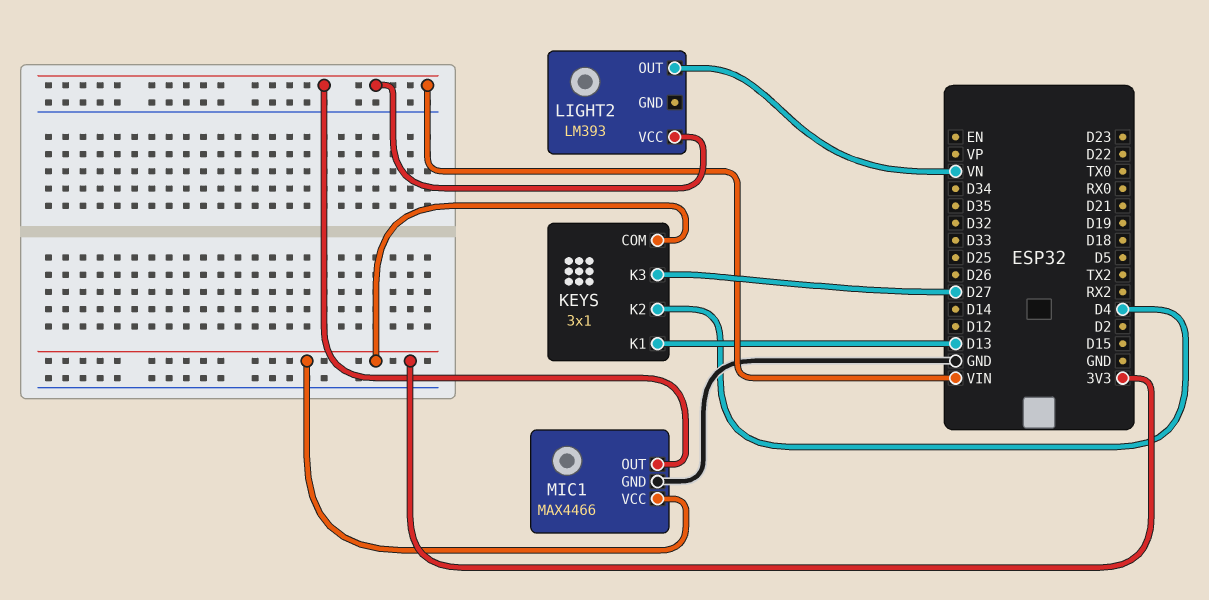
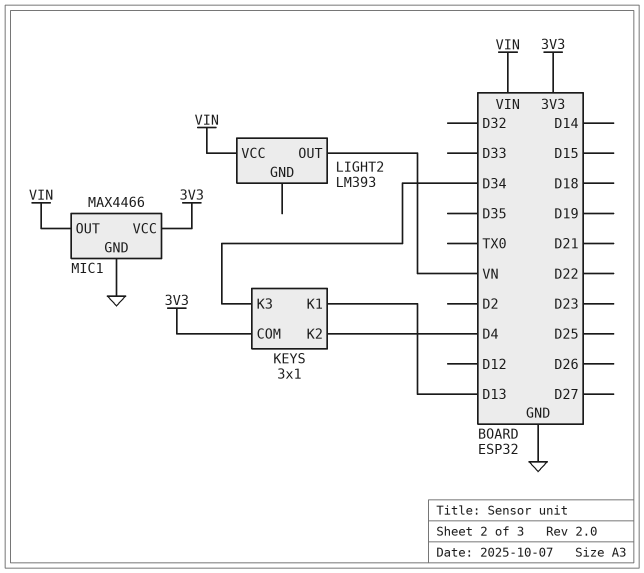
KEYS pin K3: D27 -> D34

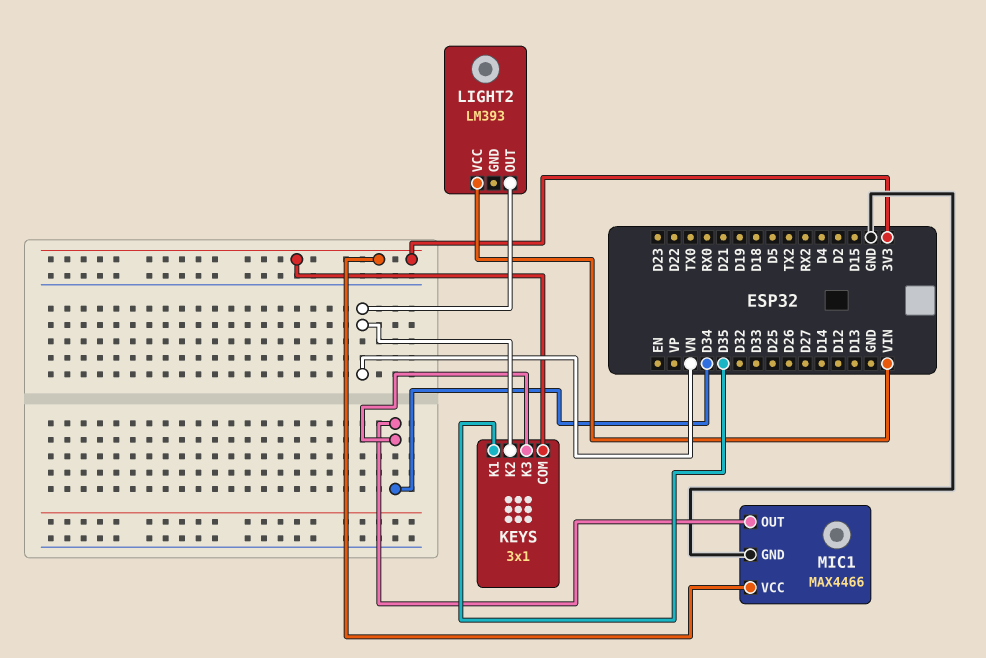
KEYS pin K1: D13 -> D35
KEYS pin K2: D4 -> VN
MIC1 pin OUT: VIN -> D34

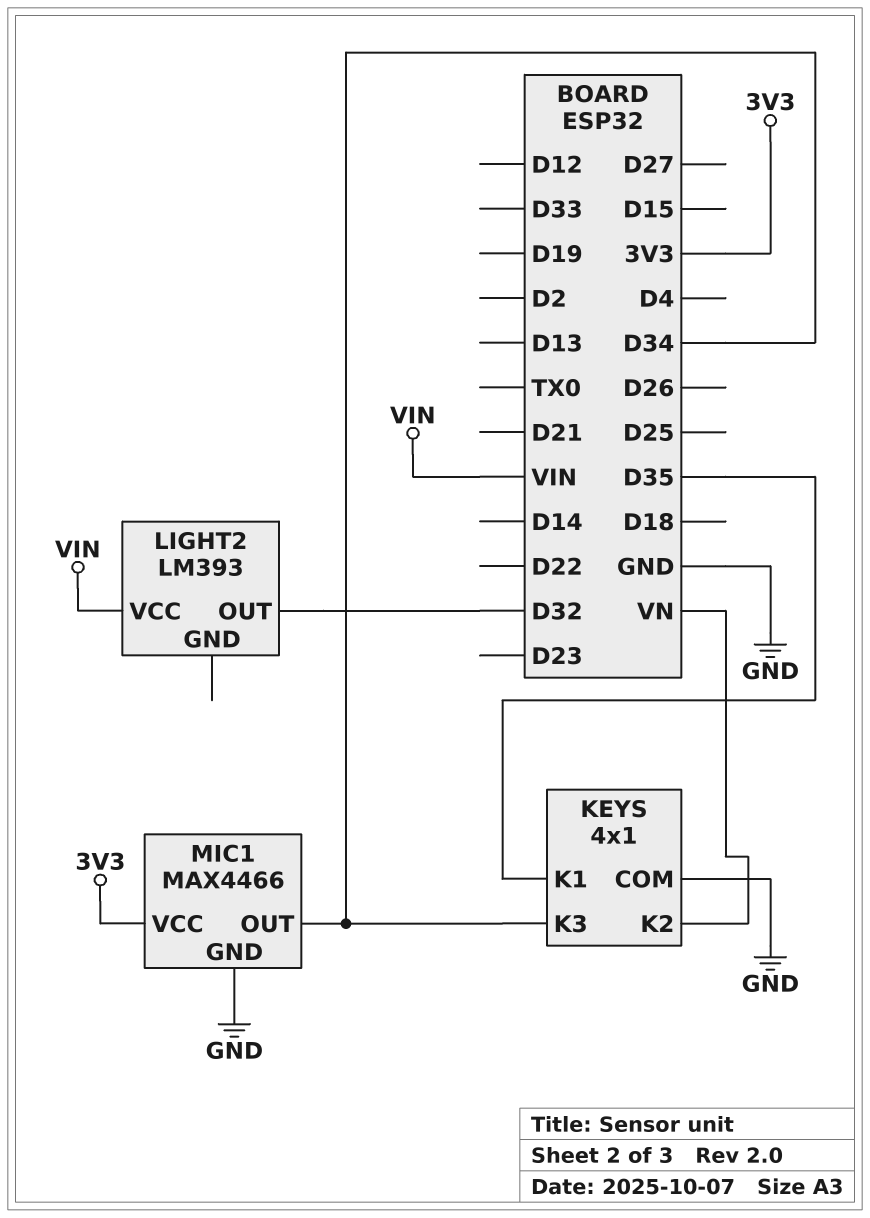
KEYS: 3x1 -> 4x1
KEYS pin COM: 3V3 -> GND
LIGHT2 pin OUT: VN -> D32

